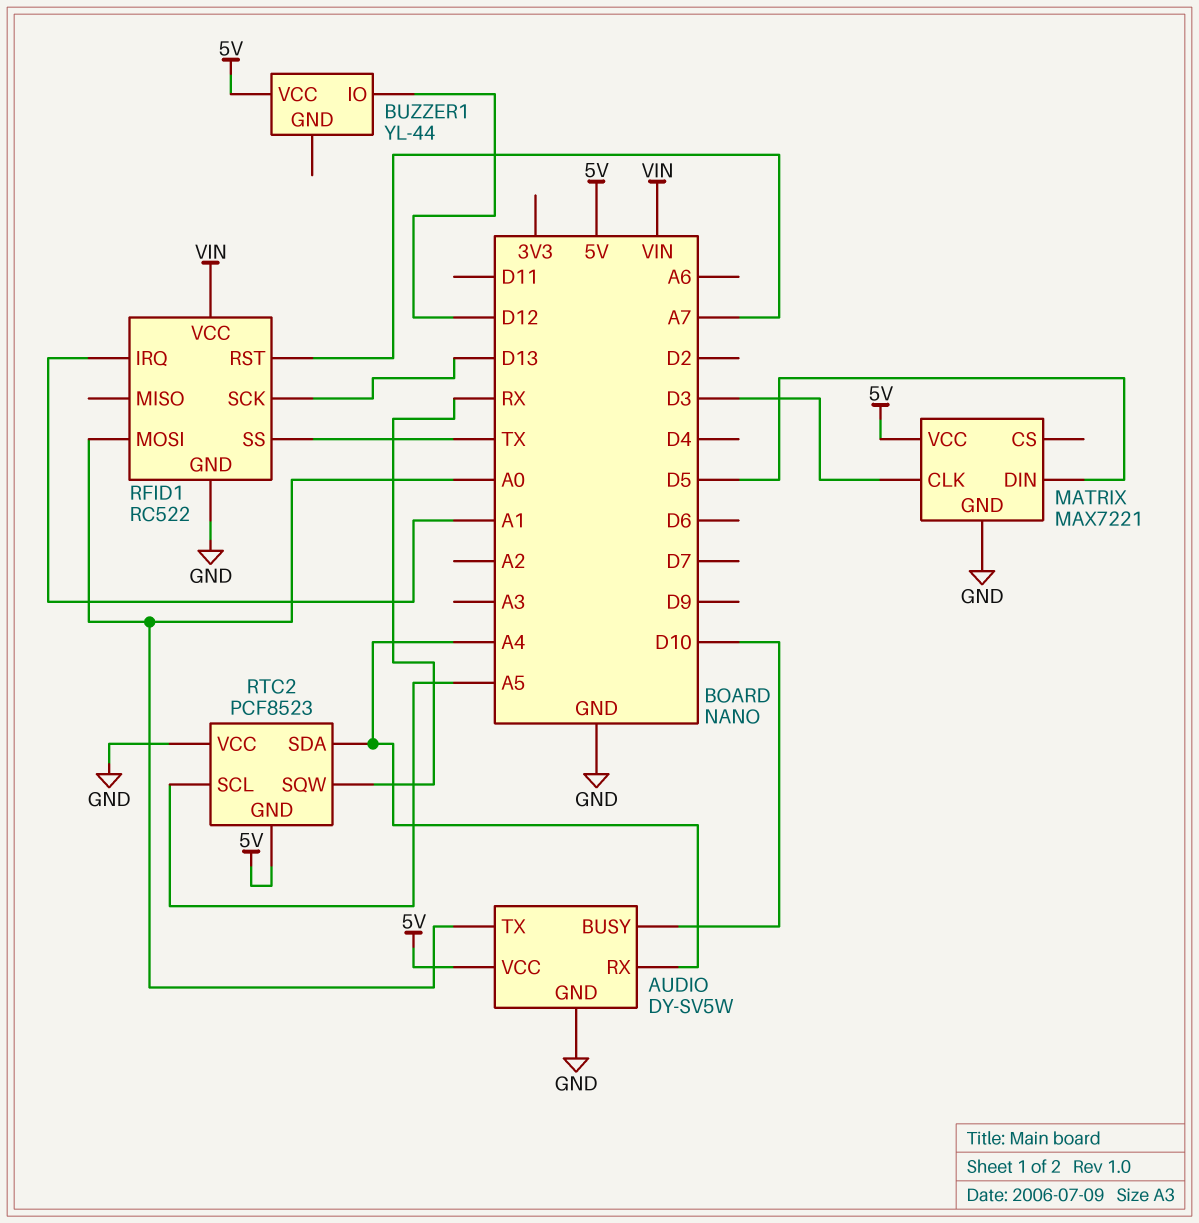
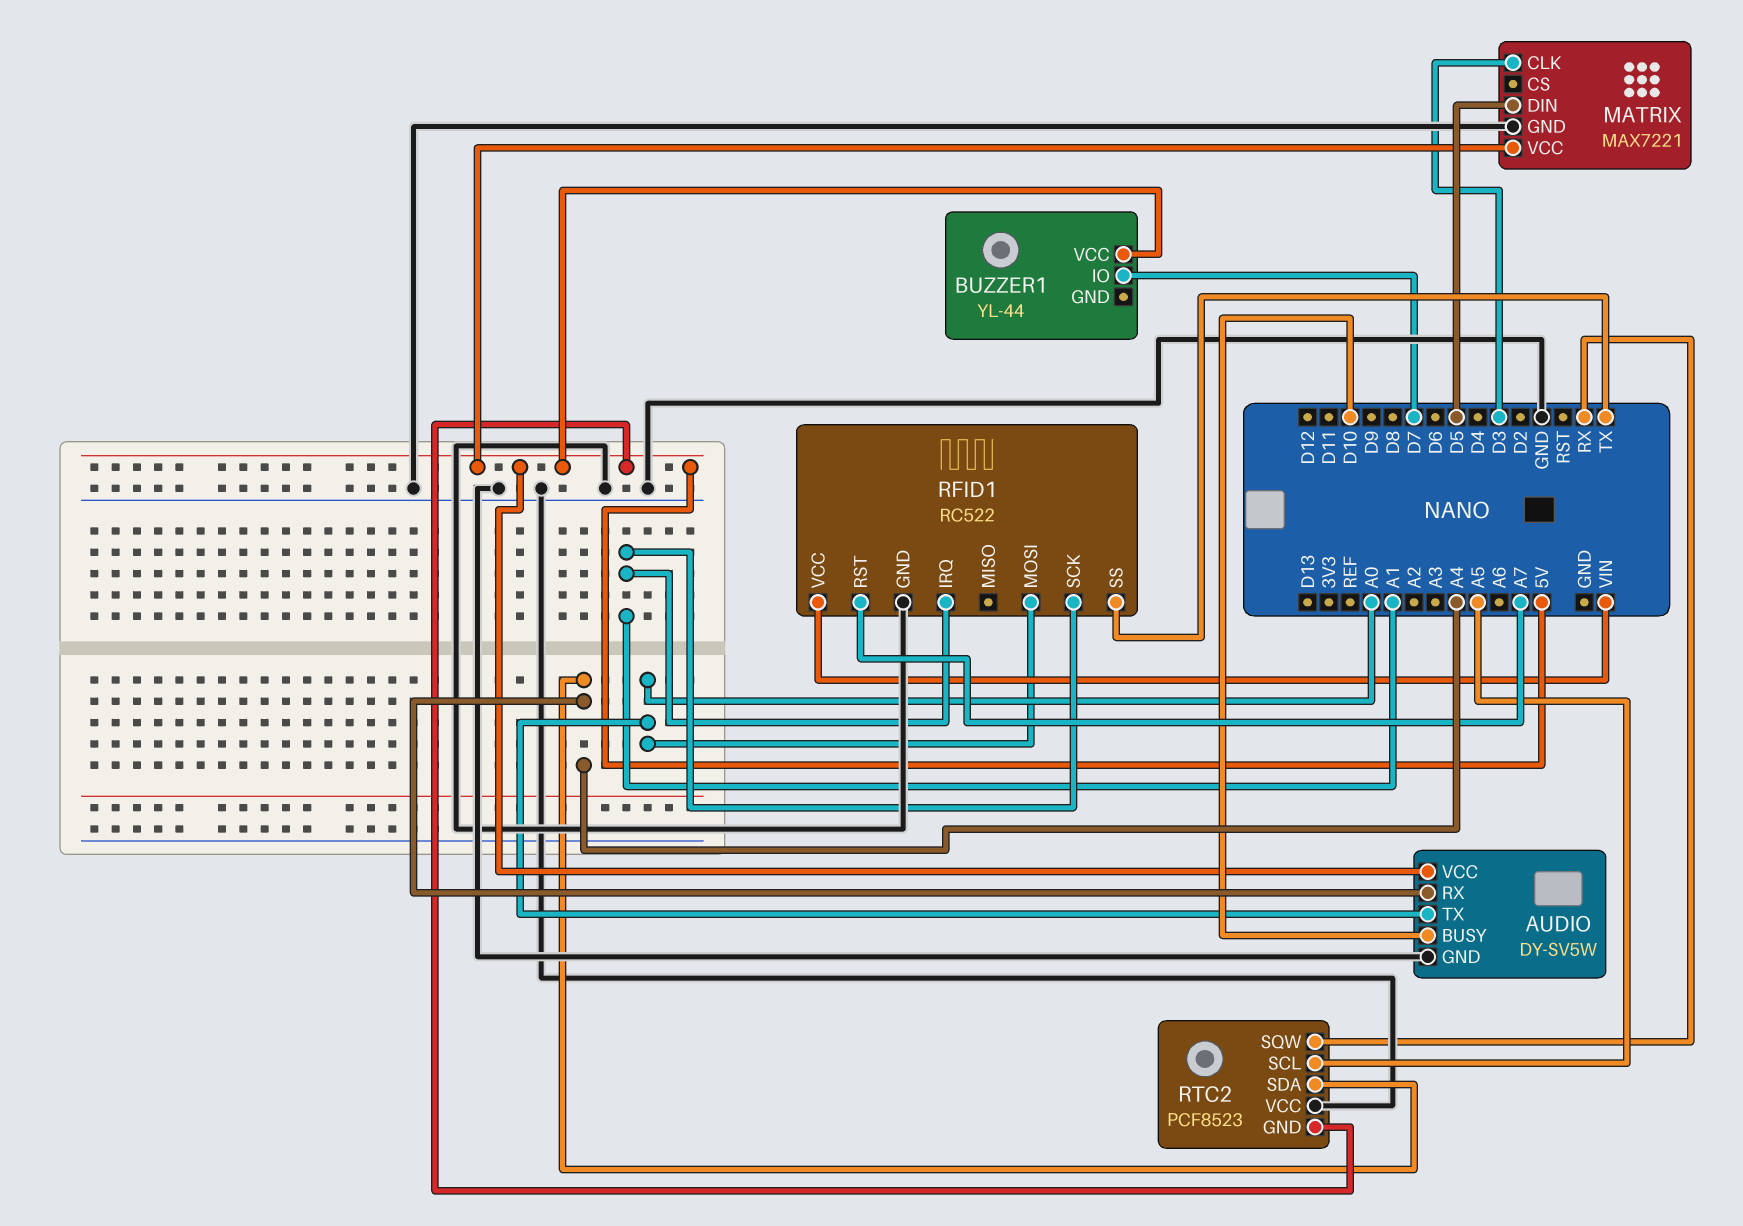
BUZZER1 pin IO: D12 -> D7
RFID1 pin SCK: D13 -> A1

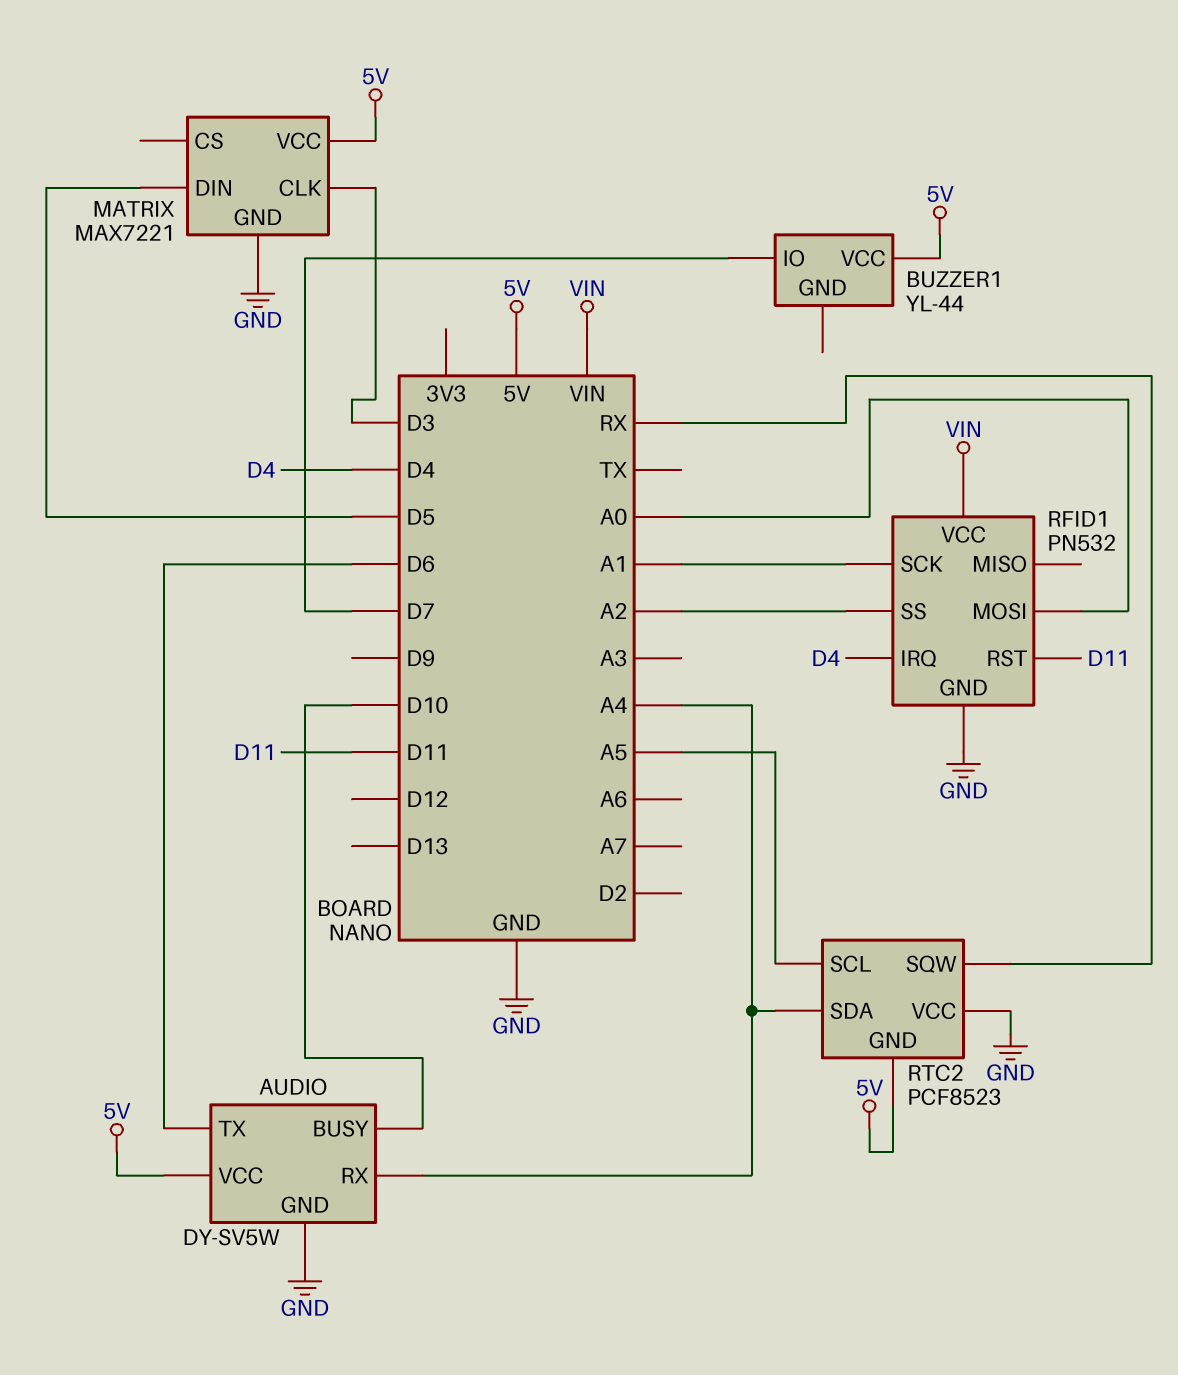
AUDIO pin TX: A0 -> D6
RFID1: RC522 -> PN532
RFID1 pin IRQ: A1 -> D4
RFID1 pin RST: A7 -> D11
RFID1 pin SS: TX -> A2

